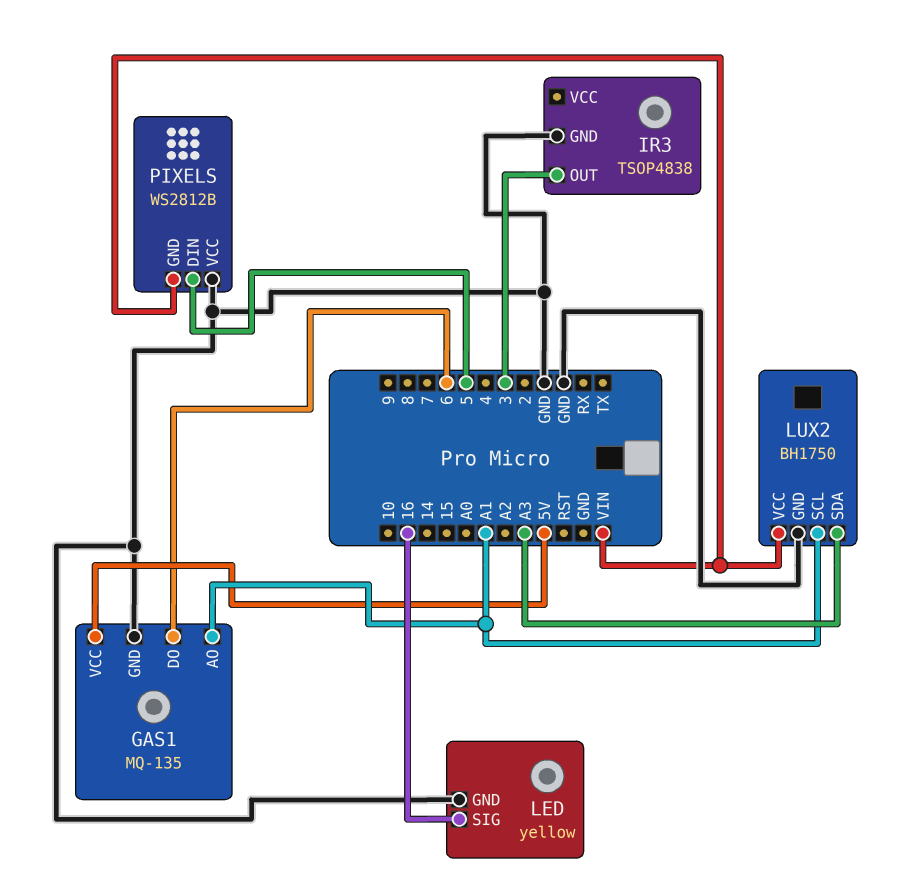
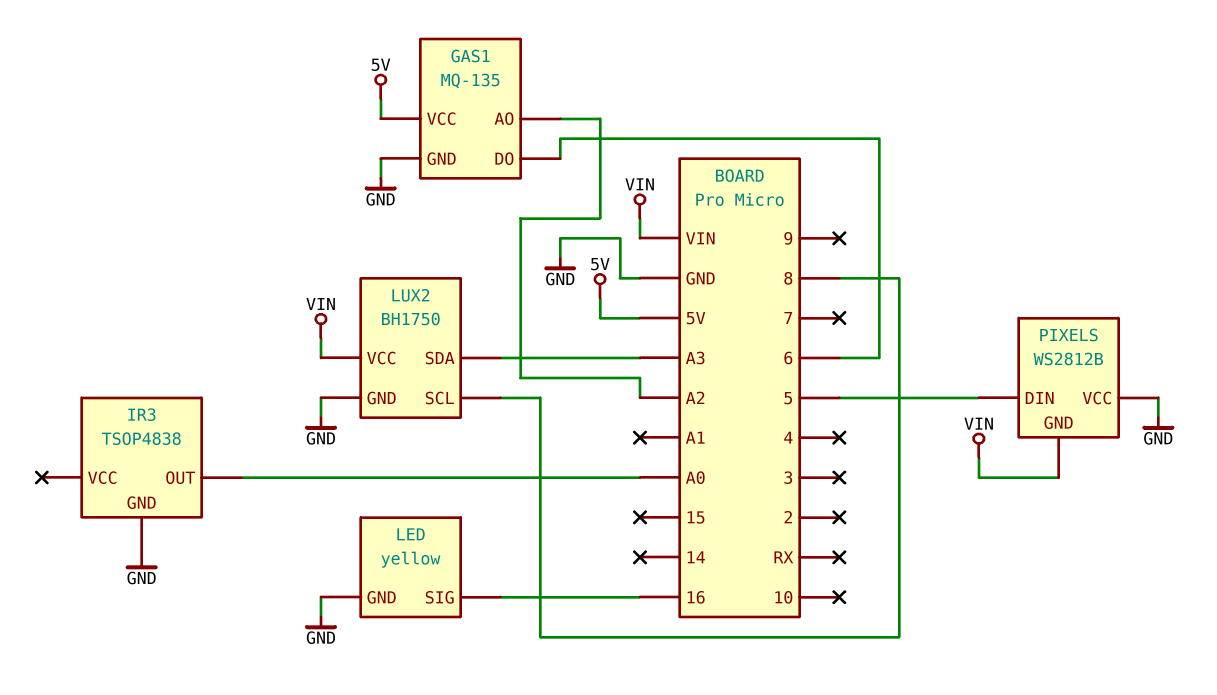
GAS1 pin AO: A1 -> A2
IR3 pin OUT: 3 -> A0
LUX2 pin SCL: A1 -> 8

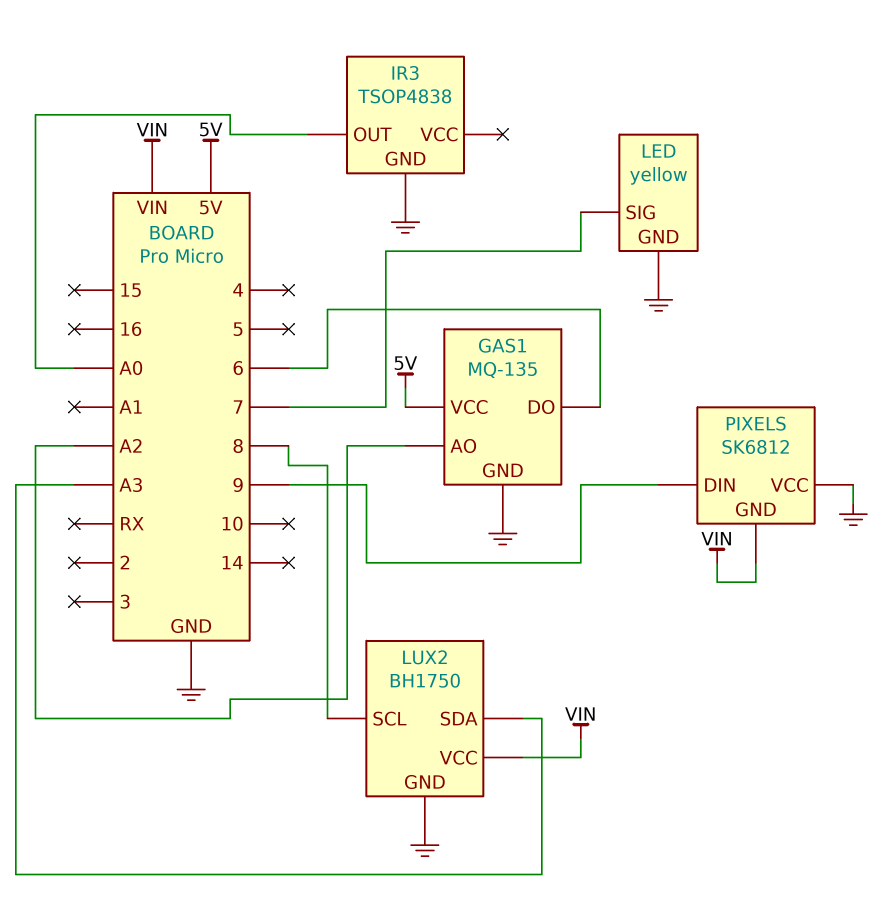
LED pin SIG: 16 -> 7
PIXELS: WS2812B -> SK6812
PIXELS pin DIN: 5 -> 9

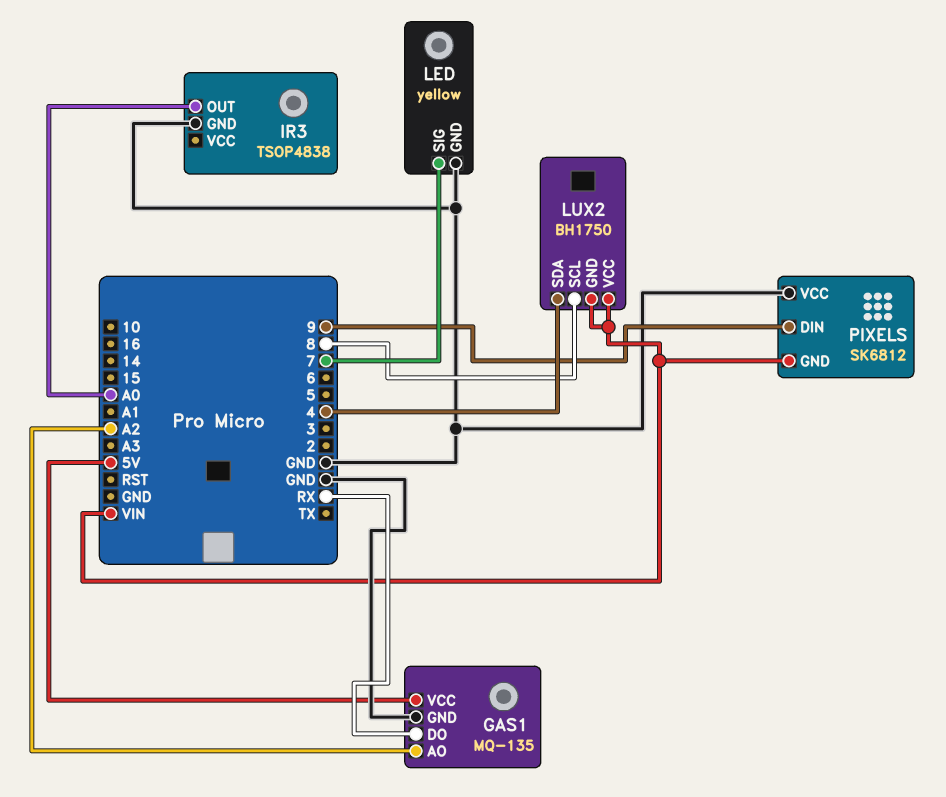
GAS1 pin DO: 6 -> RX
LUX2 pin GND: GND -> VIN
LUX2 pin SDA: A3 -> 4

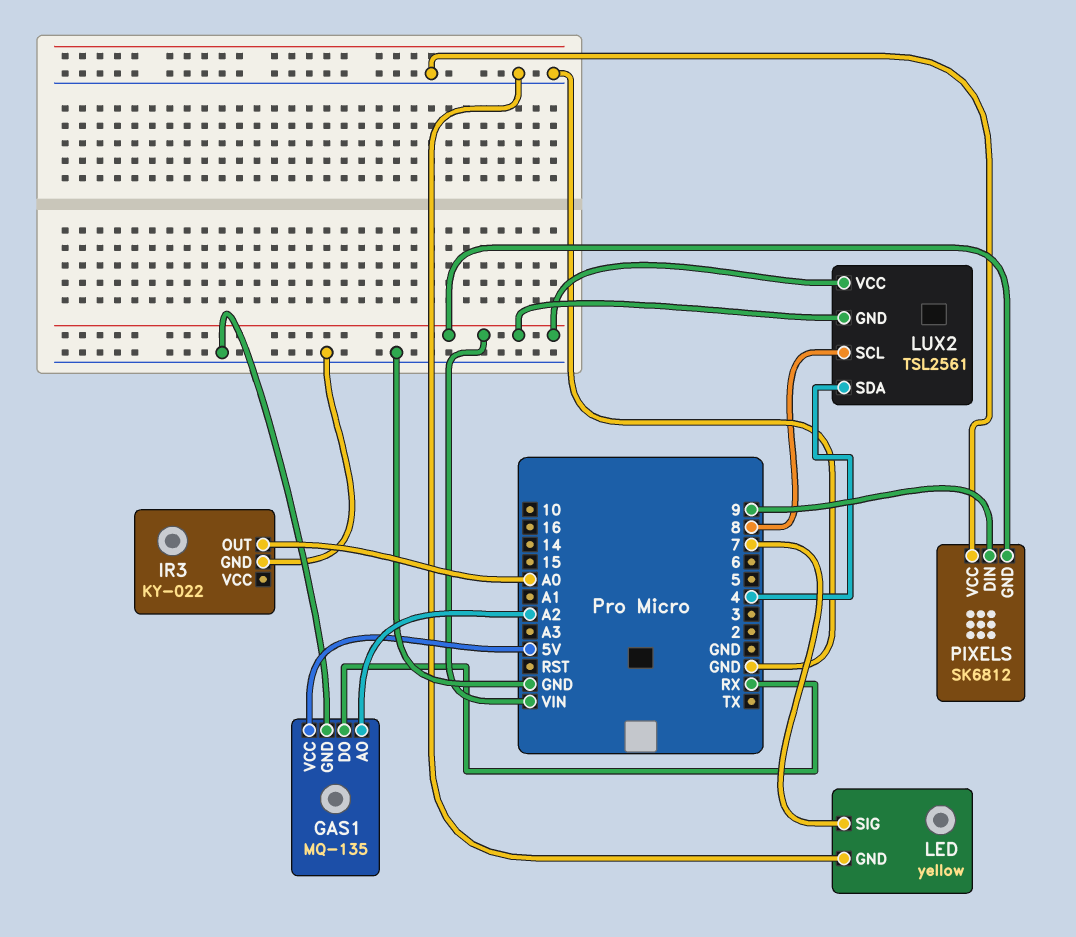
IR3: TSOP4838 -> KY-022
LUX2: BH1750 -> TSL2561

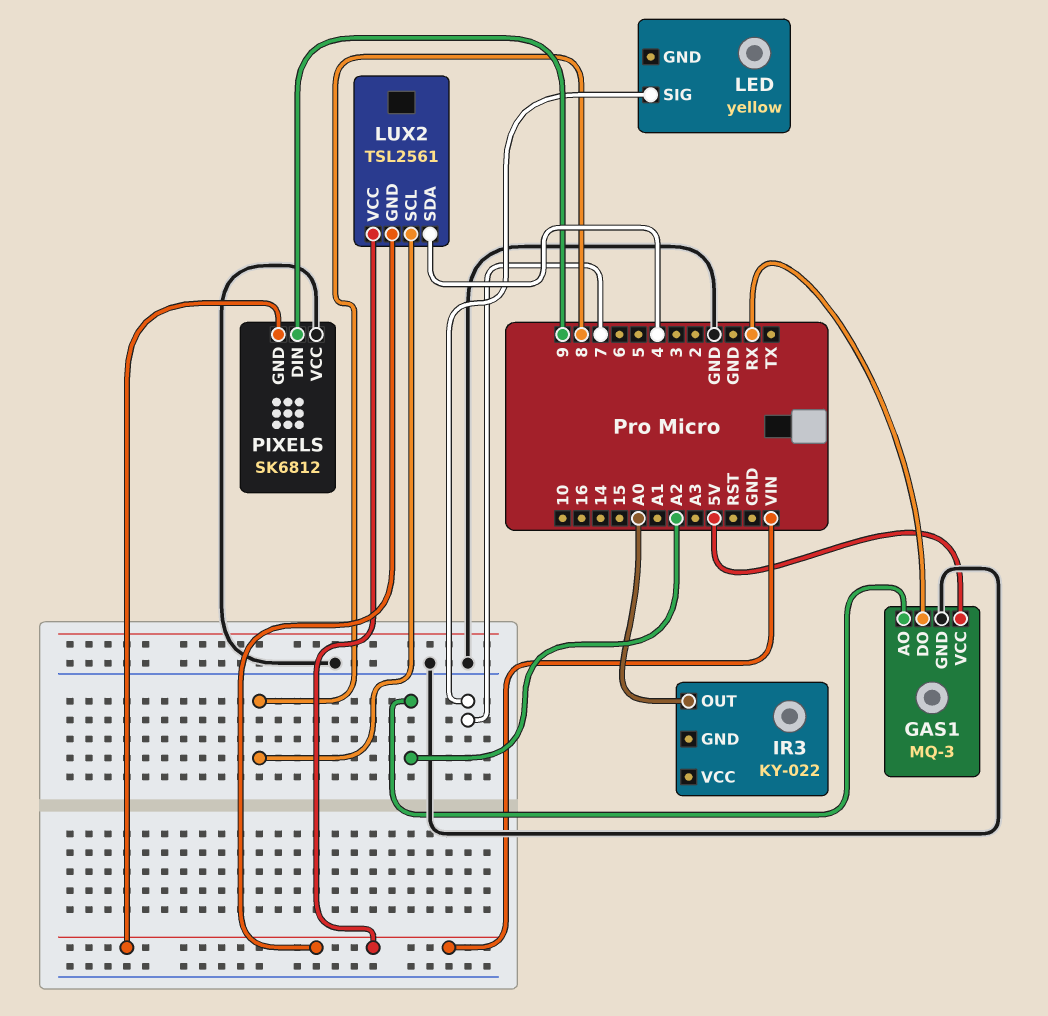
GAS1: MQ-135 -> MQ-3
IR3 pin GND: GND -> none
LED pin GND: GND -> none

